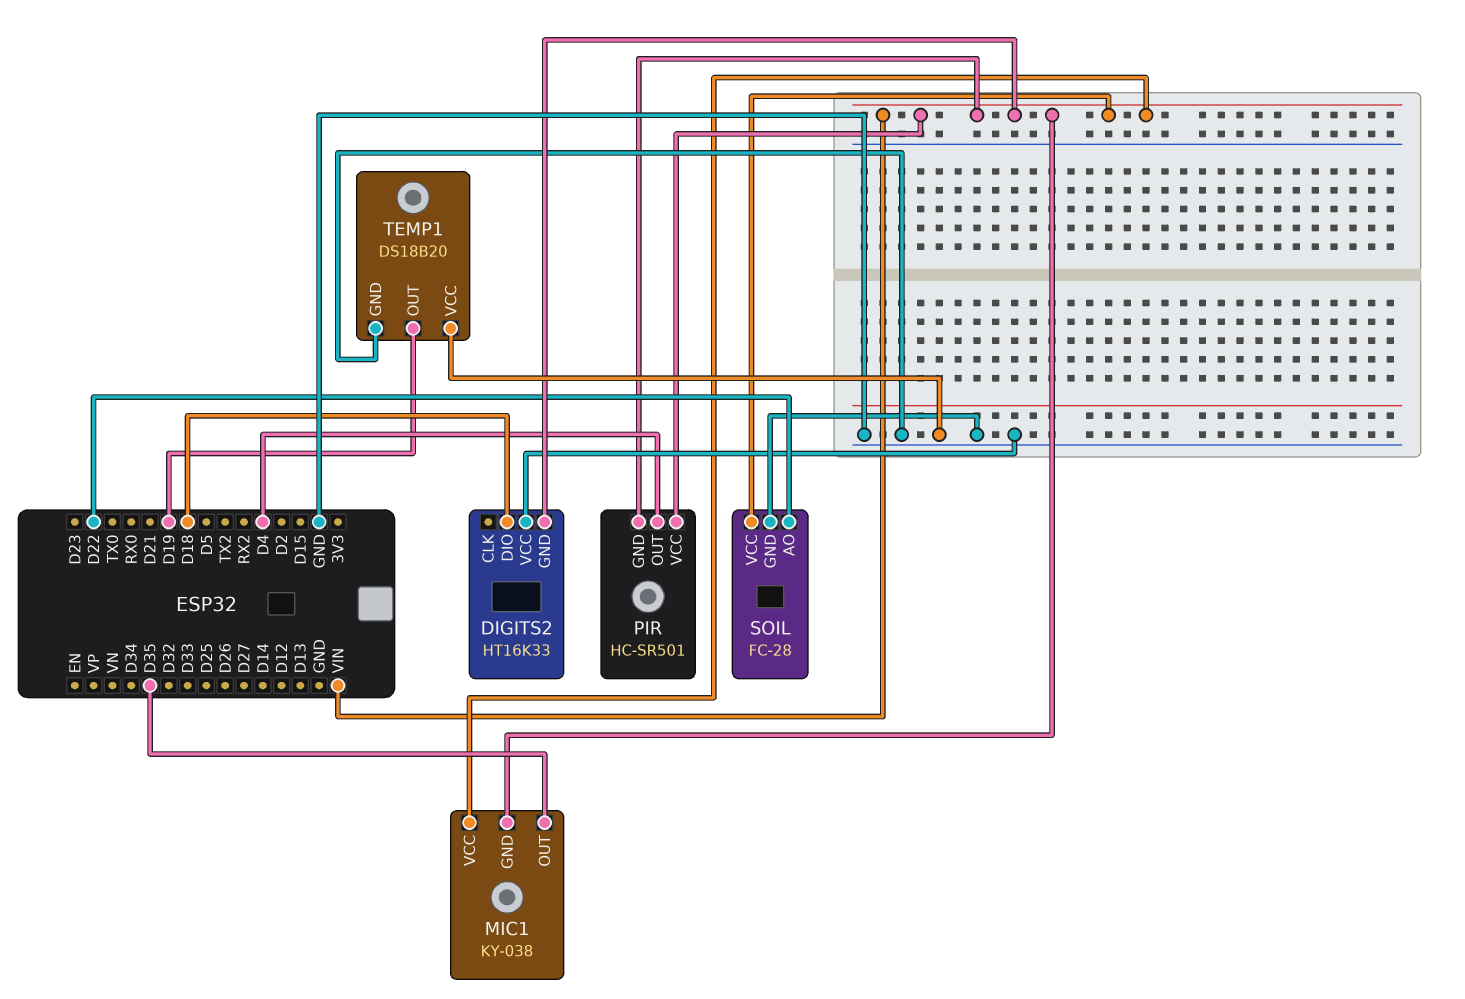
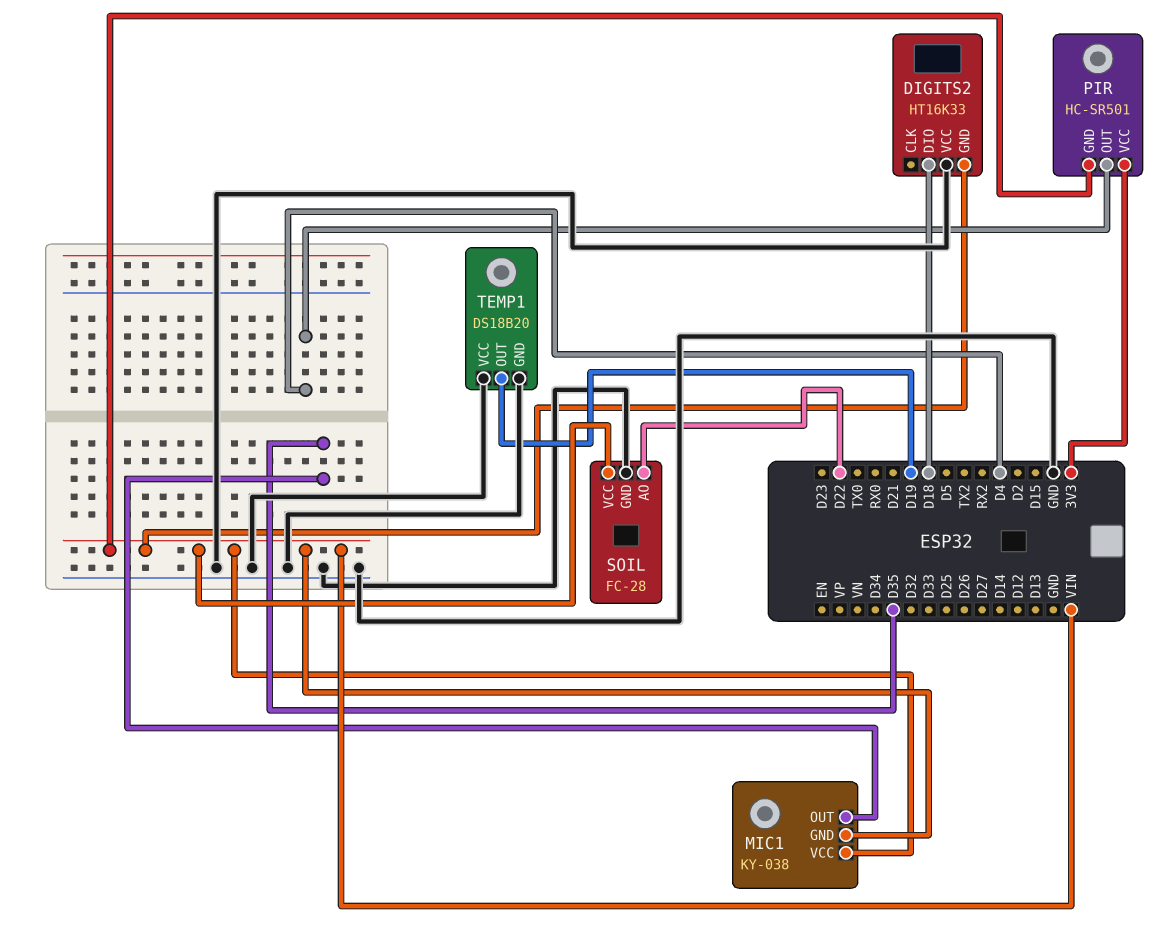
PIR pin VCC: VIN -> 3V3

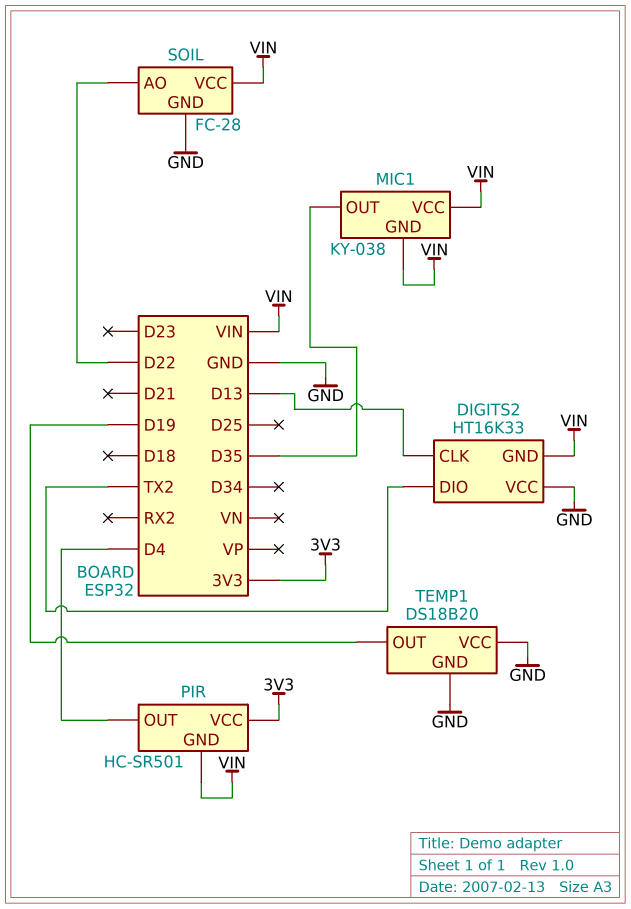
DIGITS2 pin CLK: none -> D13
DIGITS2 pin DIO: D18 -> TX2

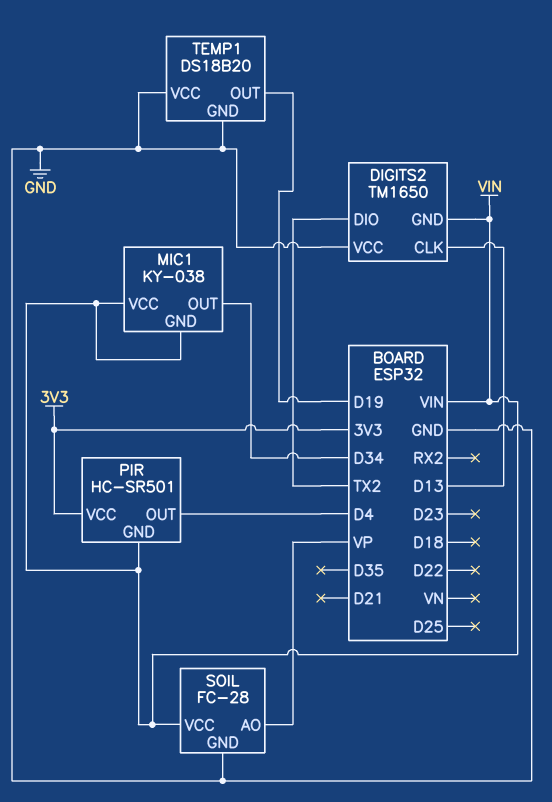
DIGITS2: HT16K33 -> TM1650
MIC1 pin OUT: D35 -> D34
SOIL pin AO: D22 -> VP

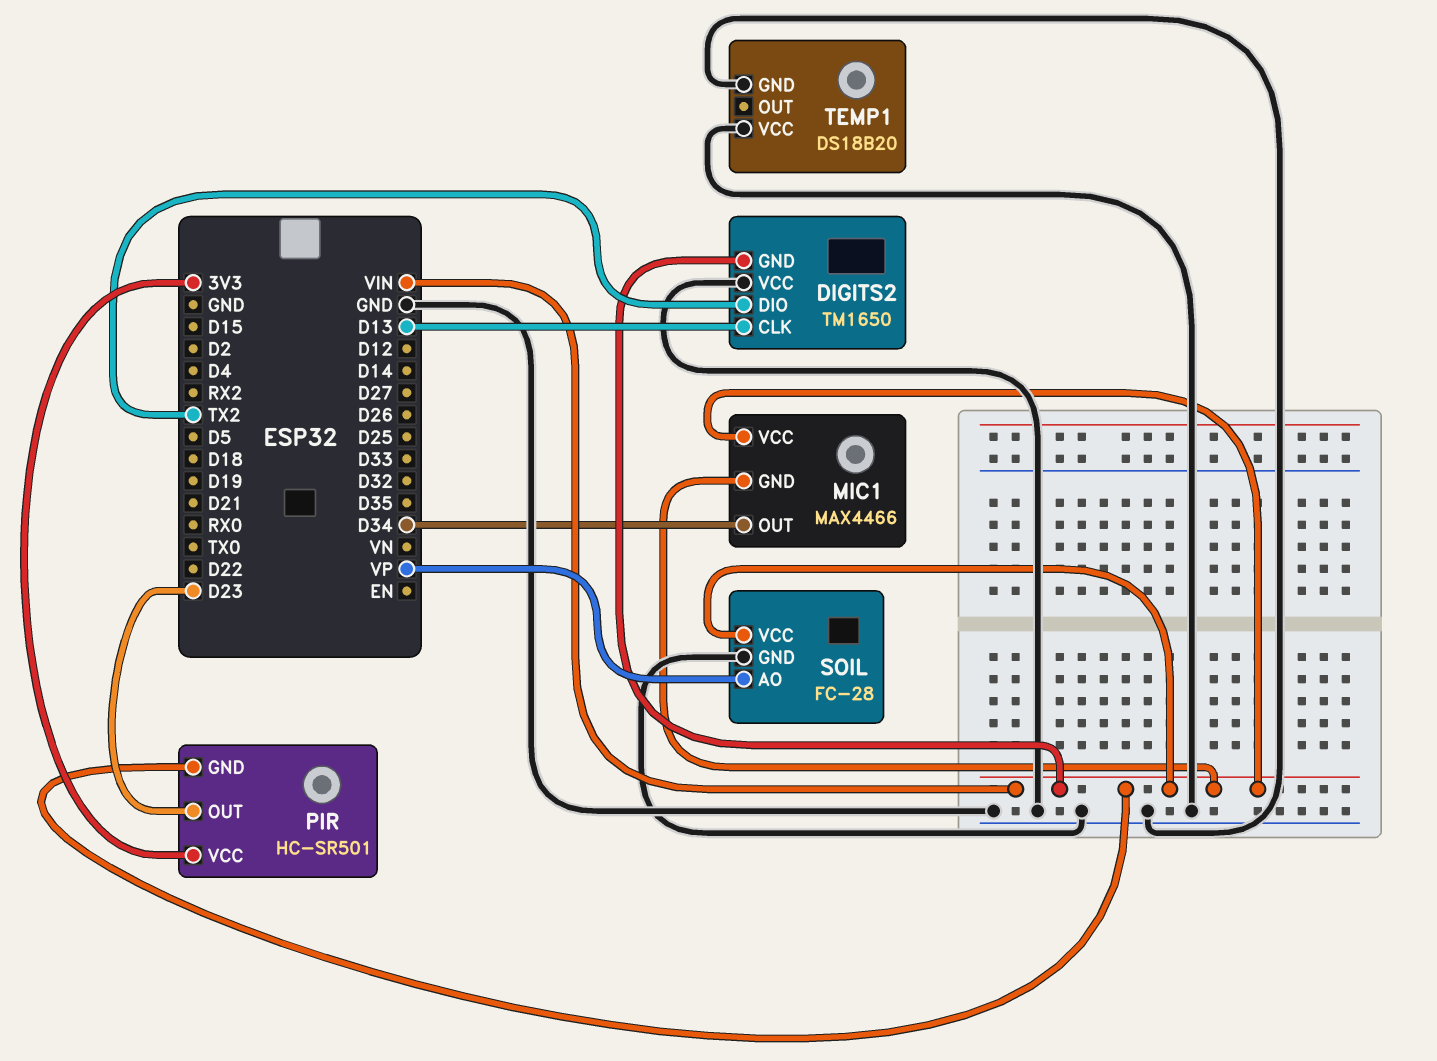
MIC1: KY-038 -> MAX4466
PIR pin OUT: D4 -> D23
TEMP1 pin OUT: D19 -> none

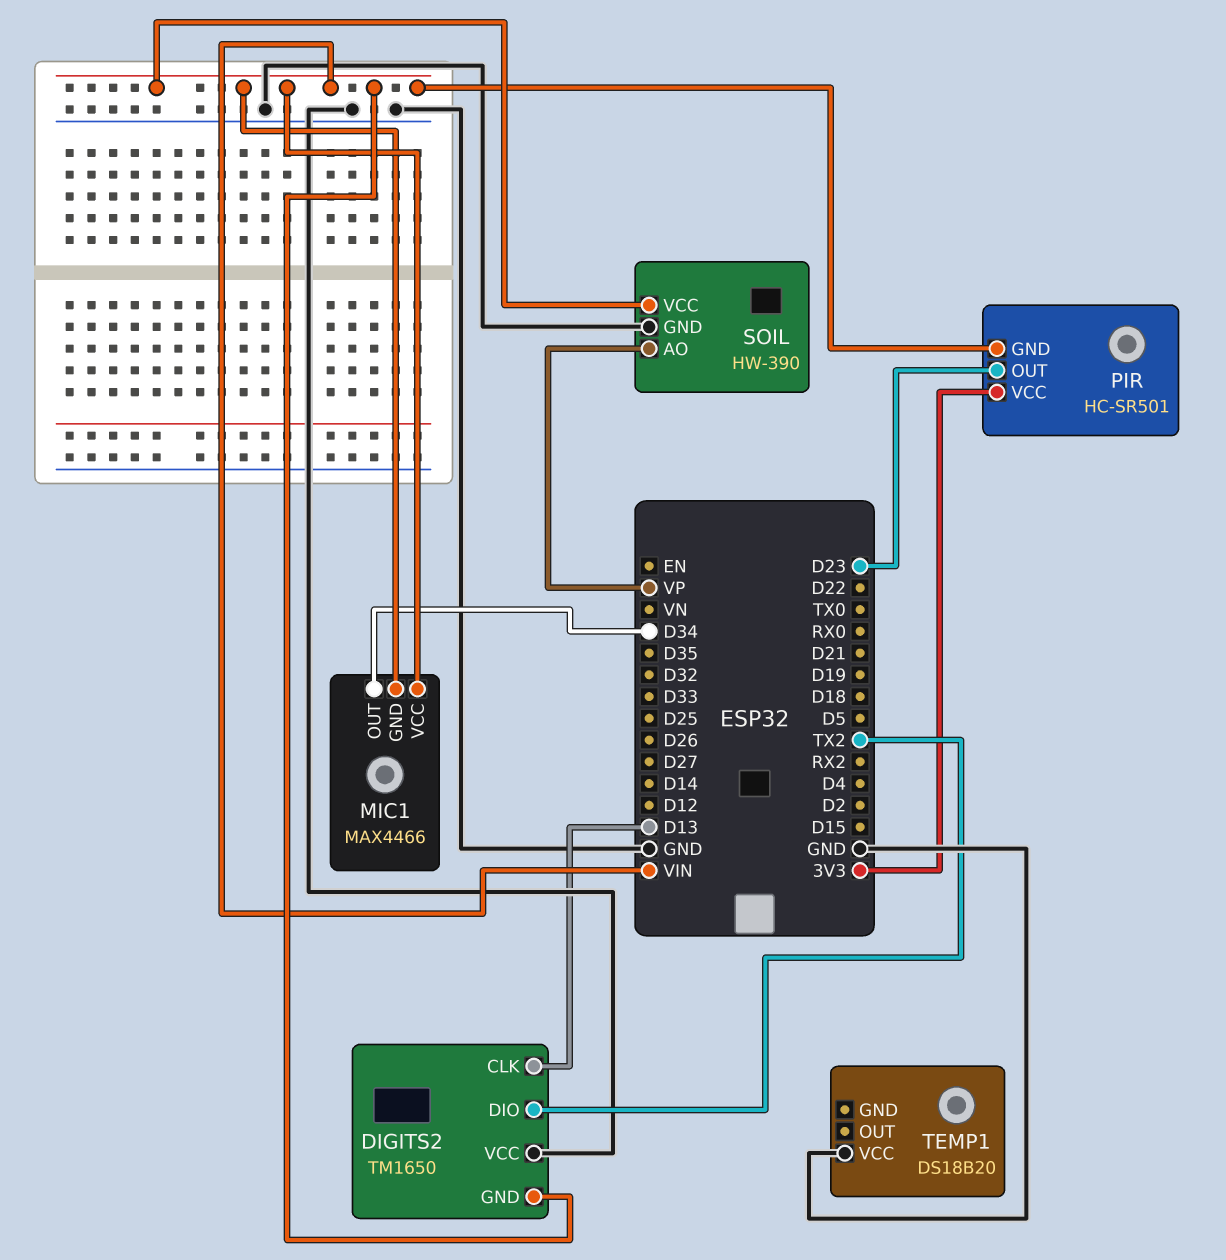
SOIL: FC-28 -> HW-390
TEMP1 pin GND: GND -> none

